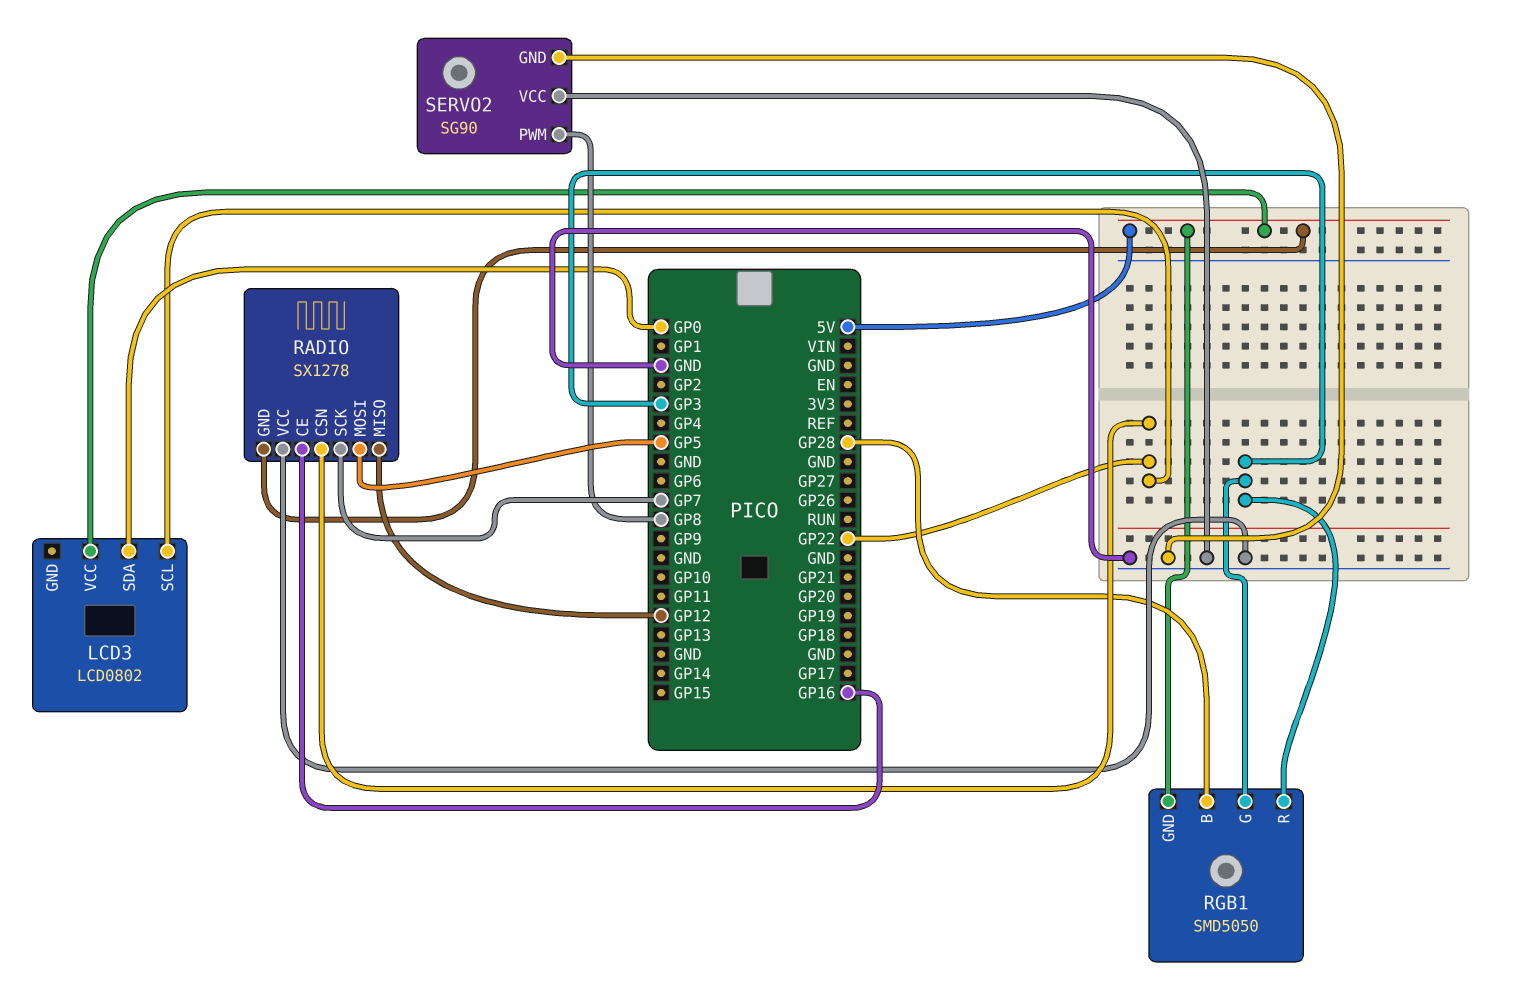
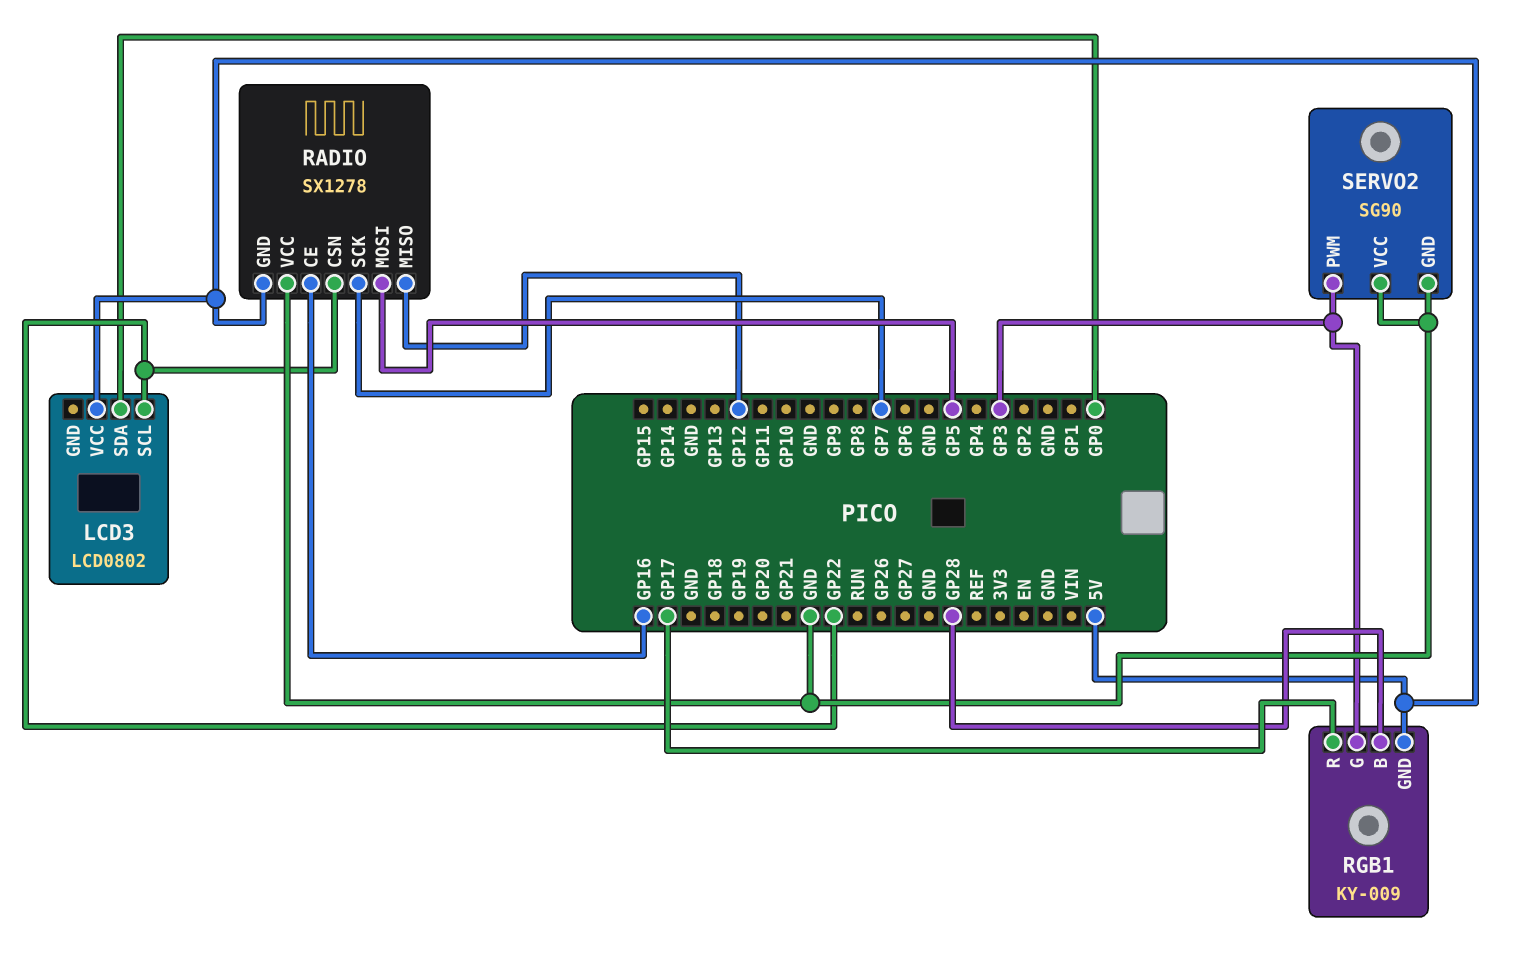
RGB1: SMD5050 -> KY-009
RGB1 pin R: GP3 -> GP17
SERVO2 pin PWM: GP8 -> GP3

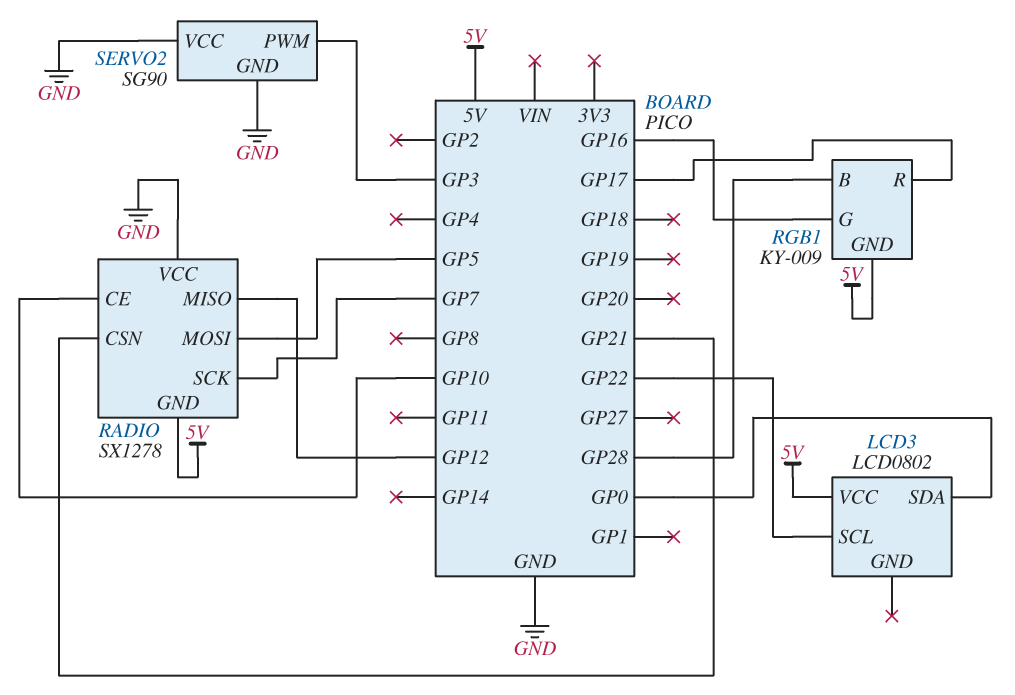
RADIO pin CE: GP16 -> GP10
RADIO pin CSN: GP22 -> GP21
RGB1 pin G: GP3 -> GP16

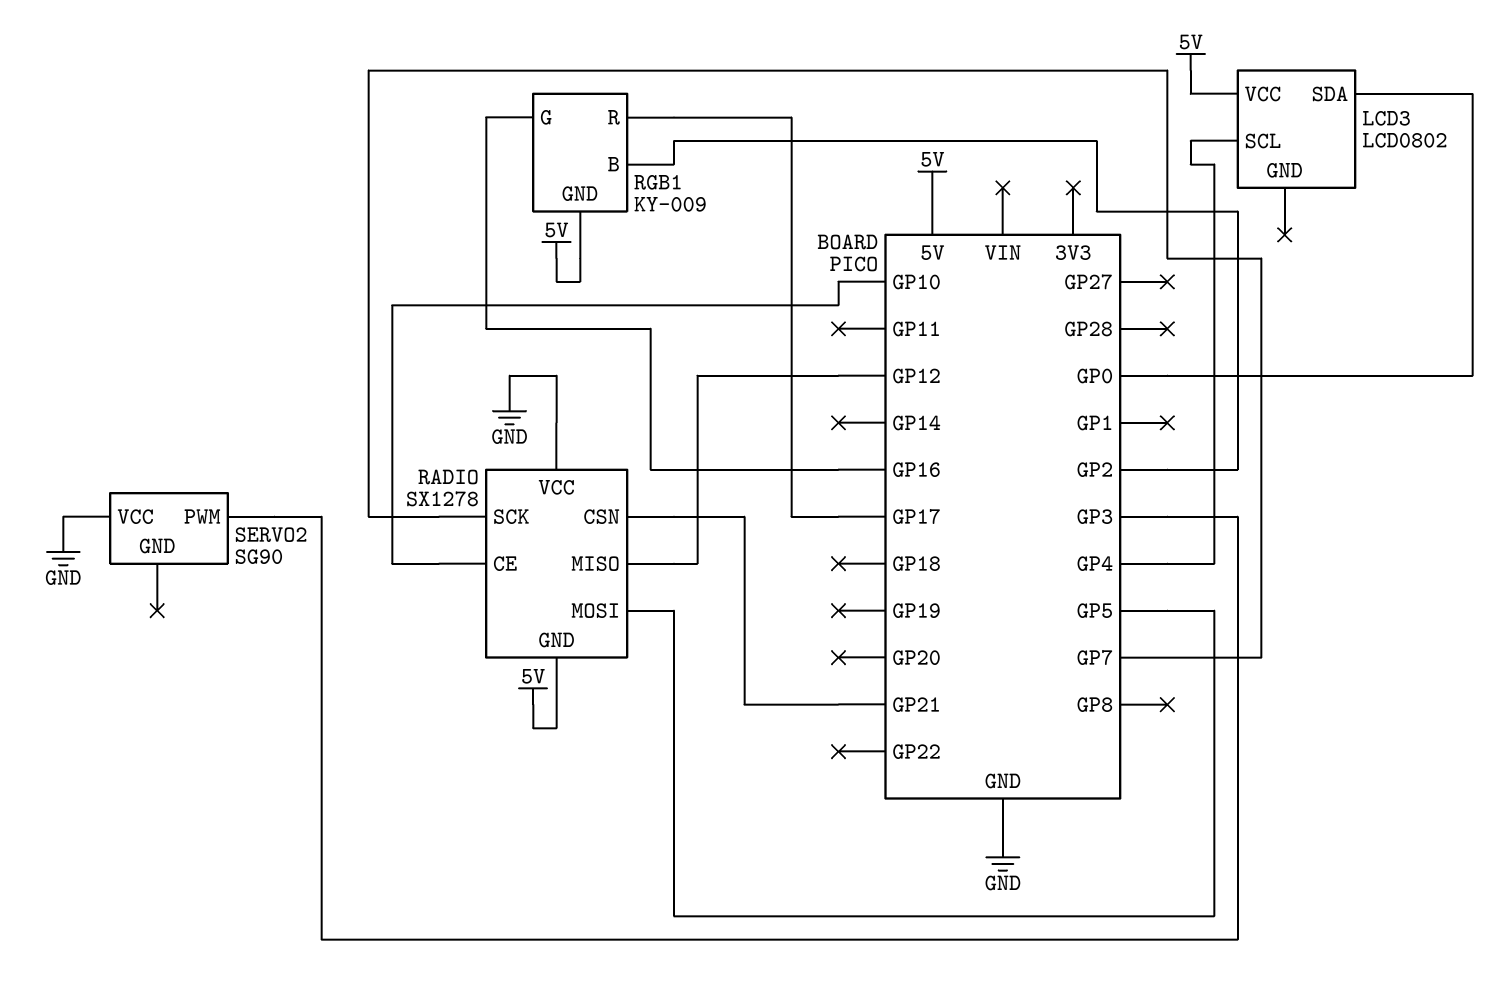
LCD3 pin SCL: GP22 -> GP4
RGB1 pin B: GP28 -> GP2
SERVO2 pin GND: GND -> none

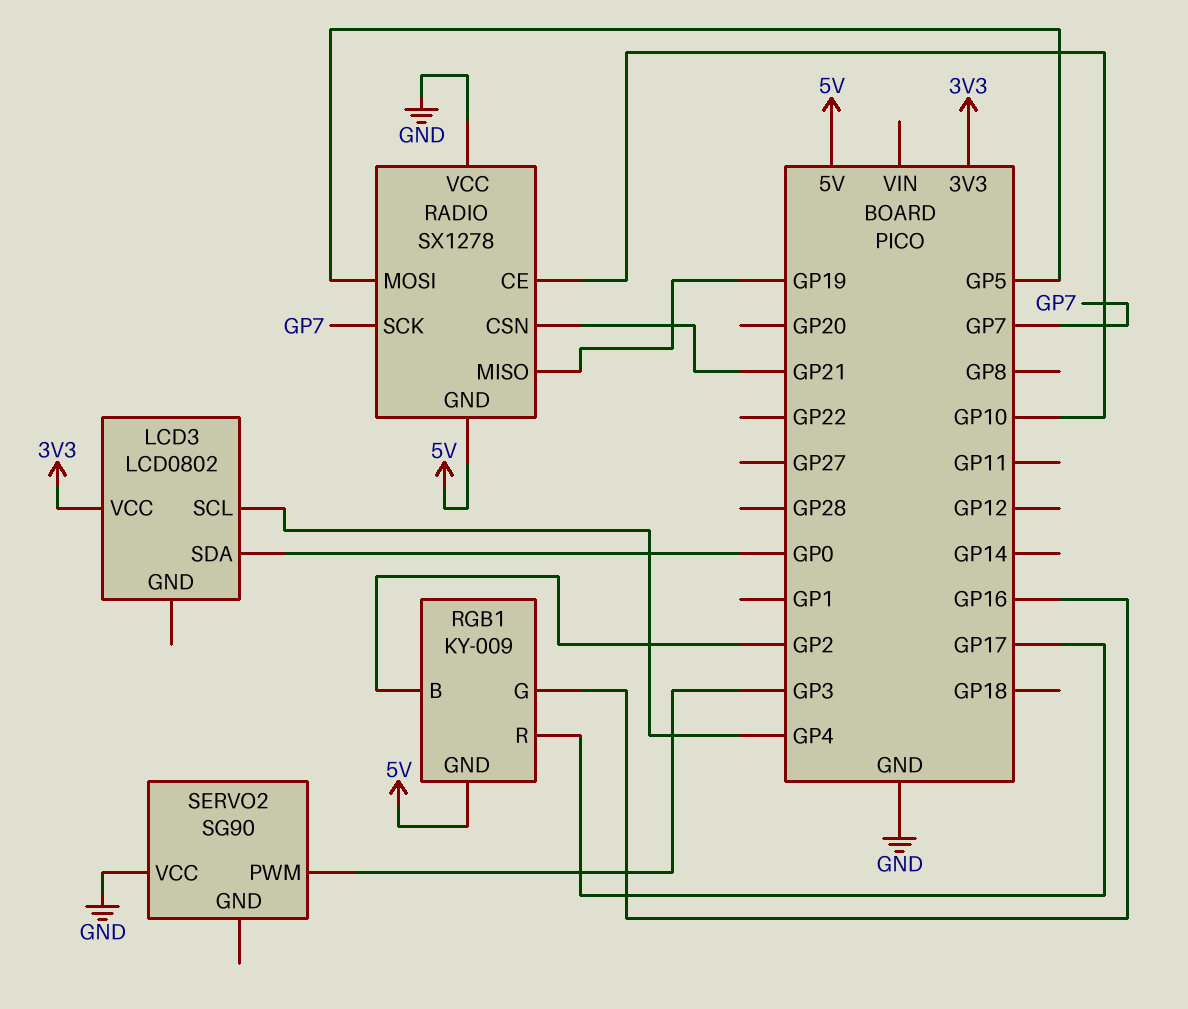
LCD3 pin VCC: 5V -> 3V3
RADIO pin MISO: GP12 -> GP19

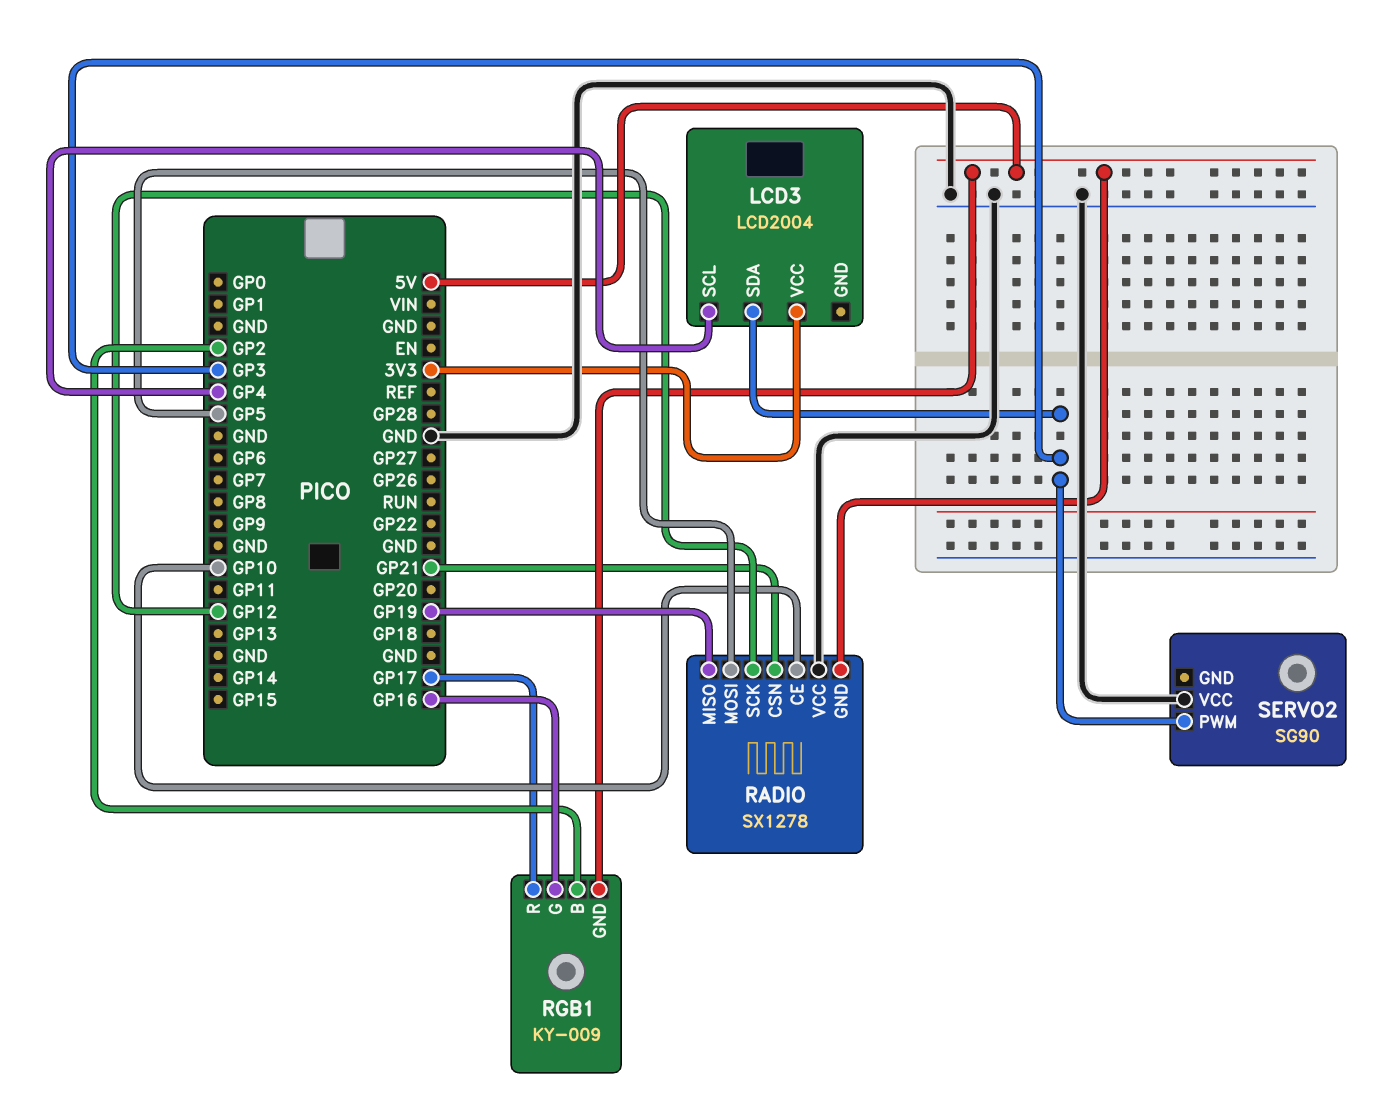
LCD3: LCD0802 -> LCD2004
LCD3 pin SDA: GP0 -> GP3
RADIO pin SCK: GP7 -> GP12

